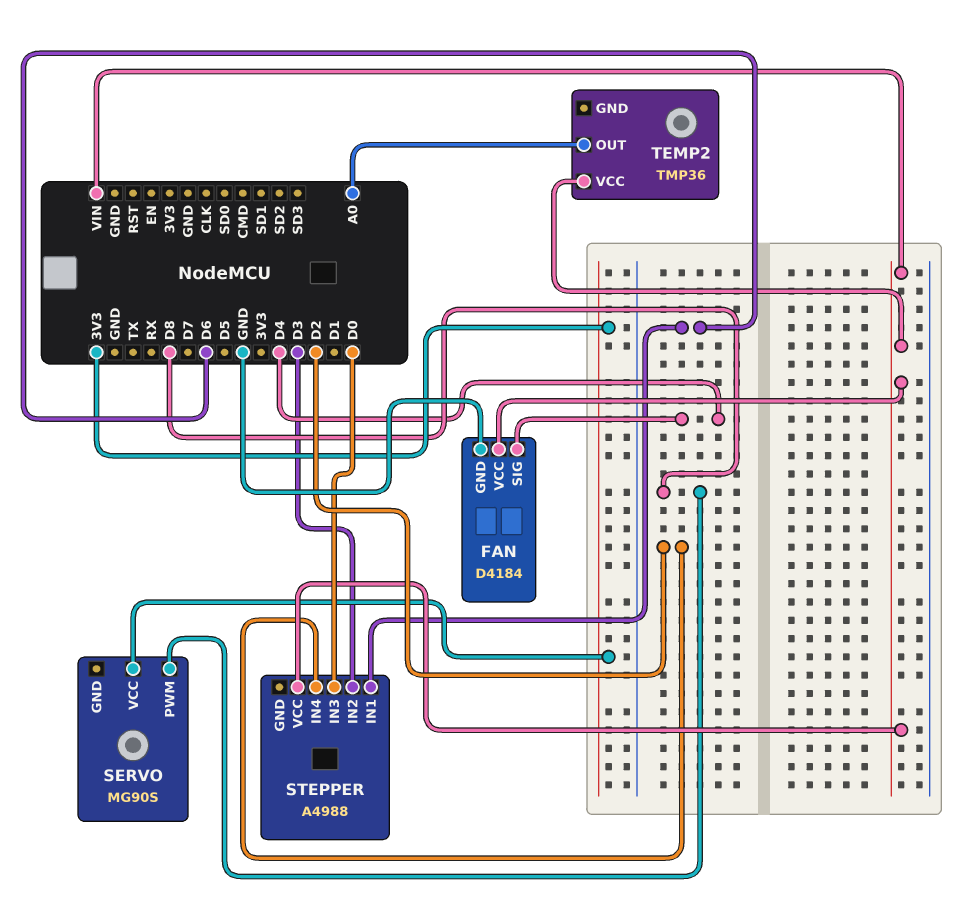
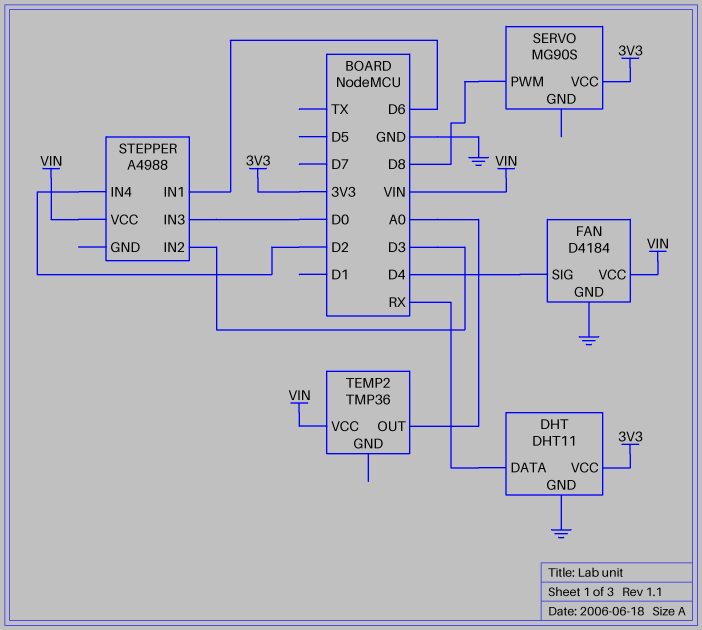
DHT: none -> DHT11
DHT pin DATA: none -> RX
DHT pin GND: none -> GND
DHT pin VCC: none -> 3V3

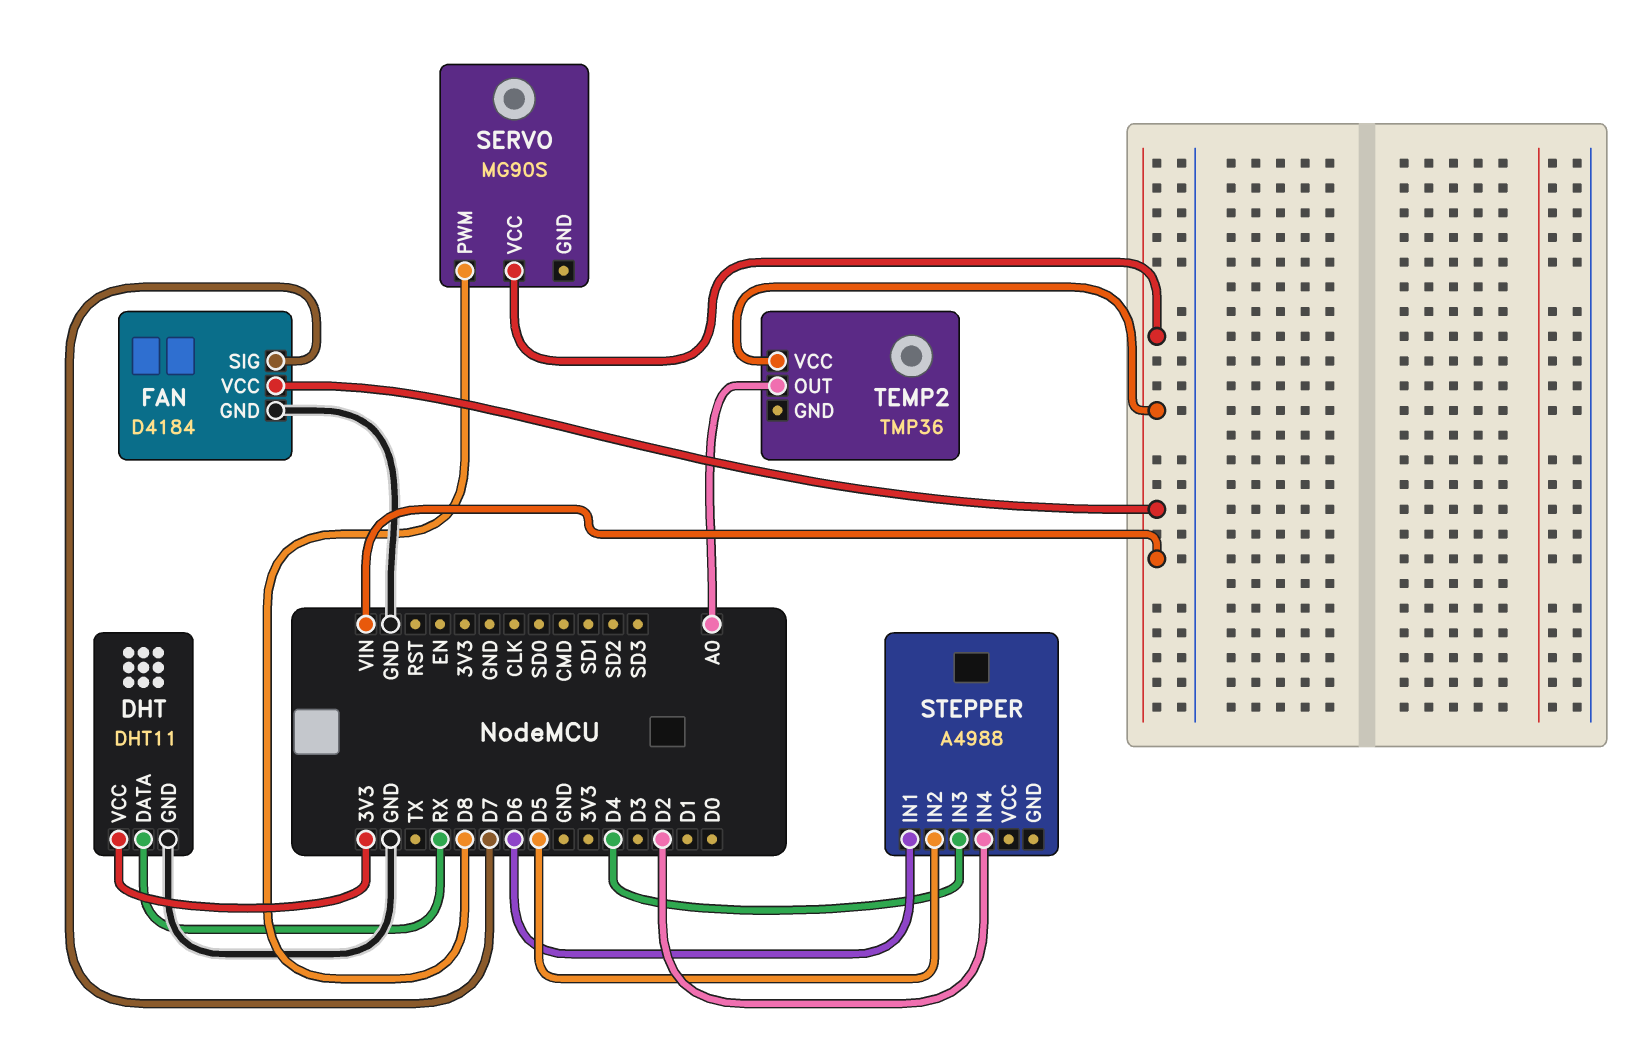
FAN pin SIG: D4 -> D7
SERVO pin VCC: 3V3 -> VIN
STEPPER pin IN2: D3 -> D5
STEPPER pin IN3: D0 -> D4
STEPPER pin VCC: VIN -> none

